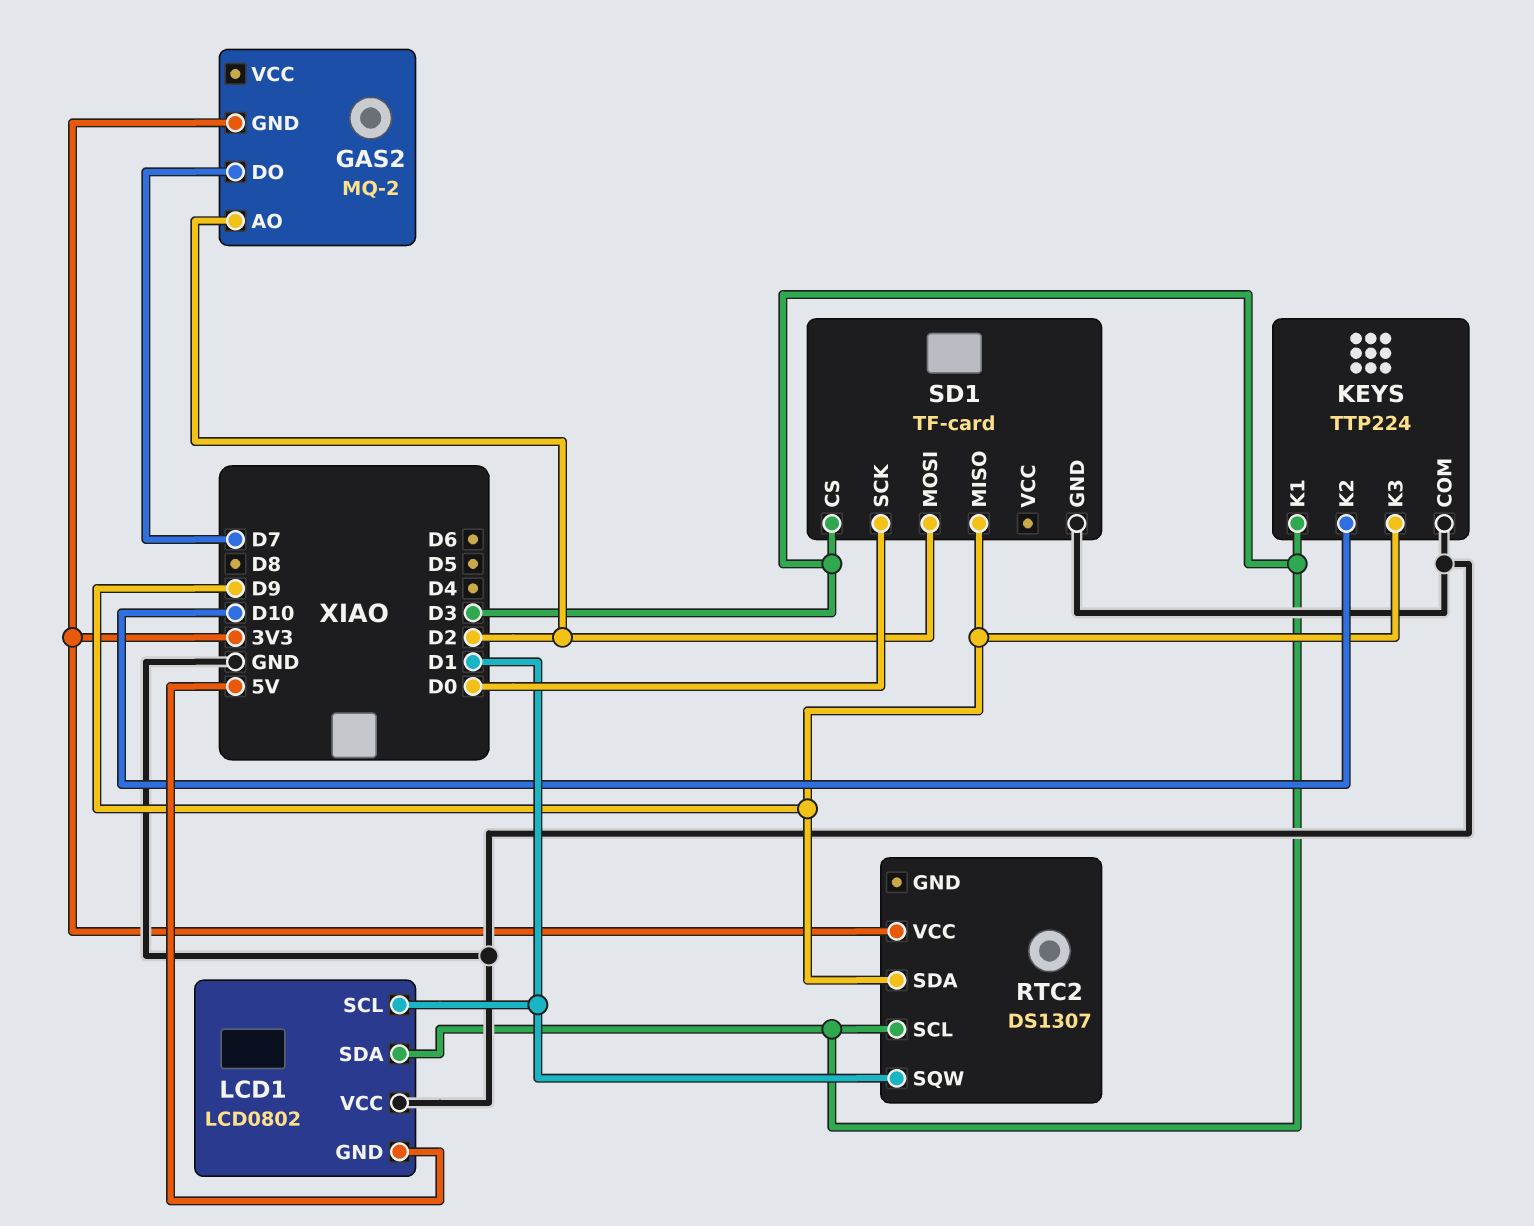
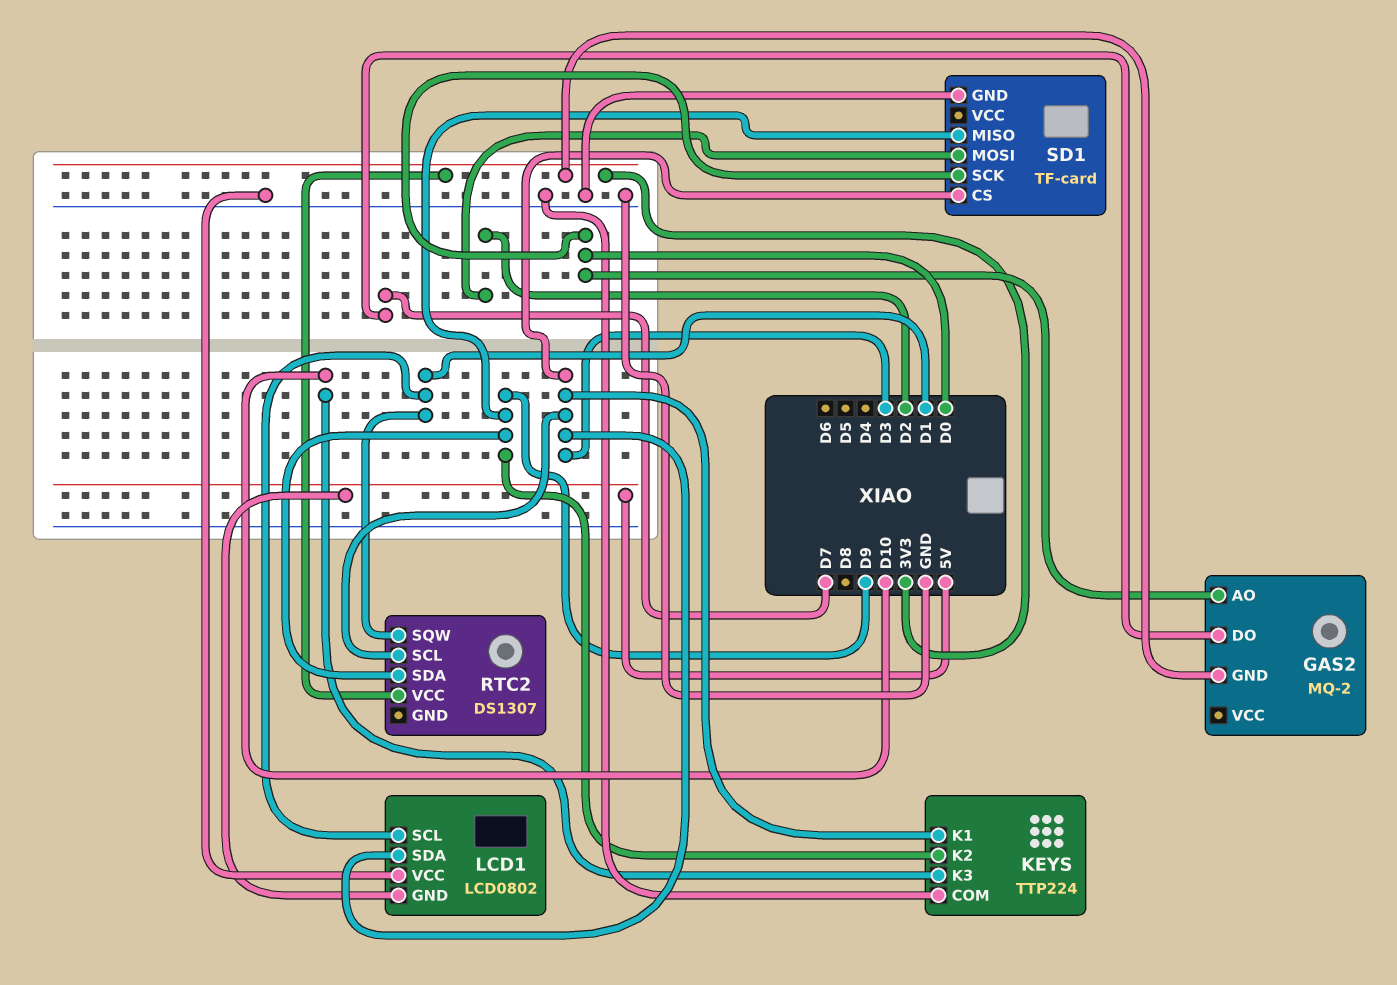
GAS2 pin AO: D2 -> D0
KEYS pin K2: D10 -> D9
KEYS pin K3: D9 -> D10

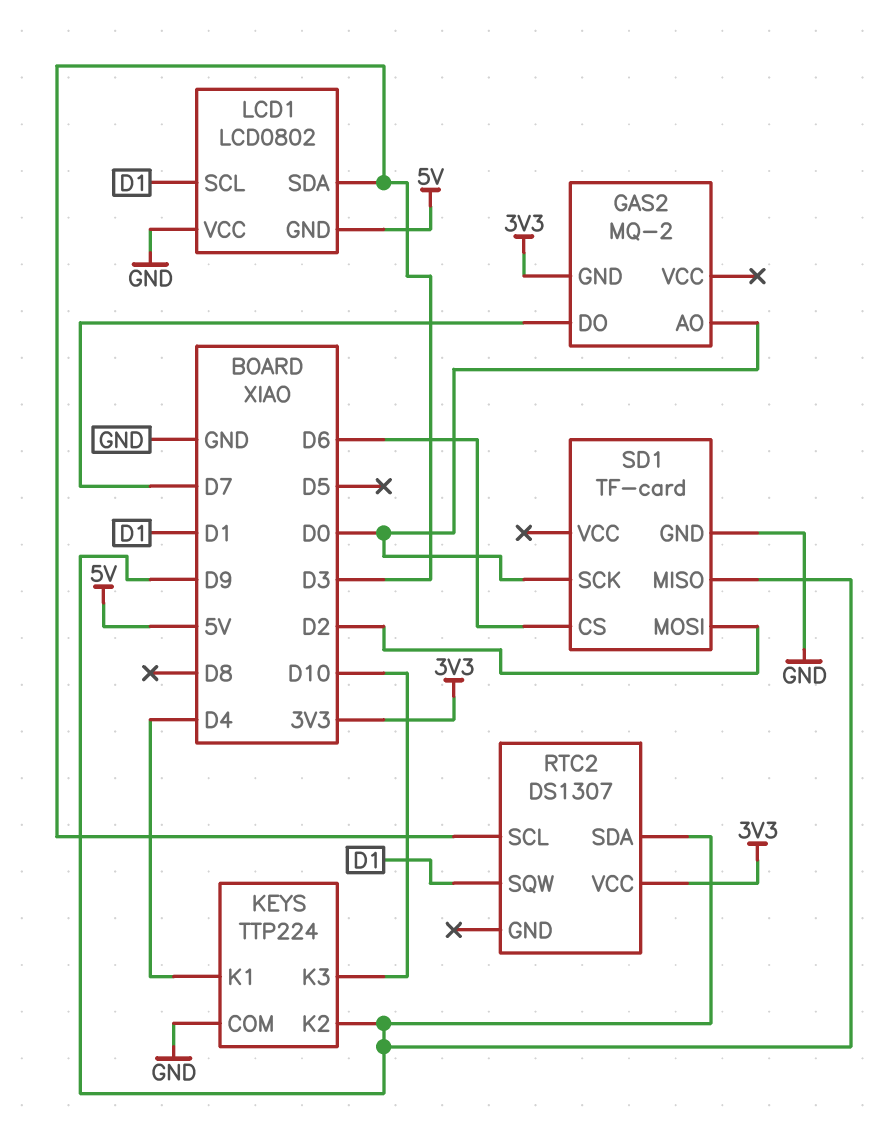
KEYS pin K1: D3 -> D4
SD1 pin CS: D3 -> D6

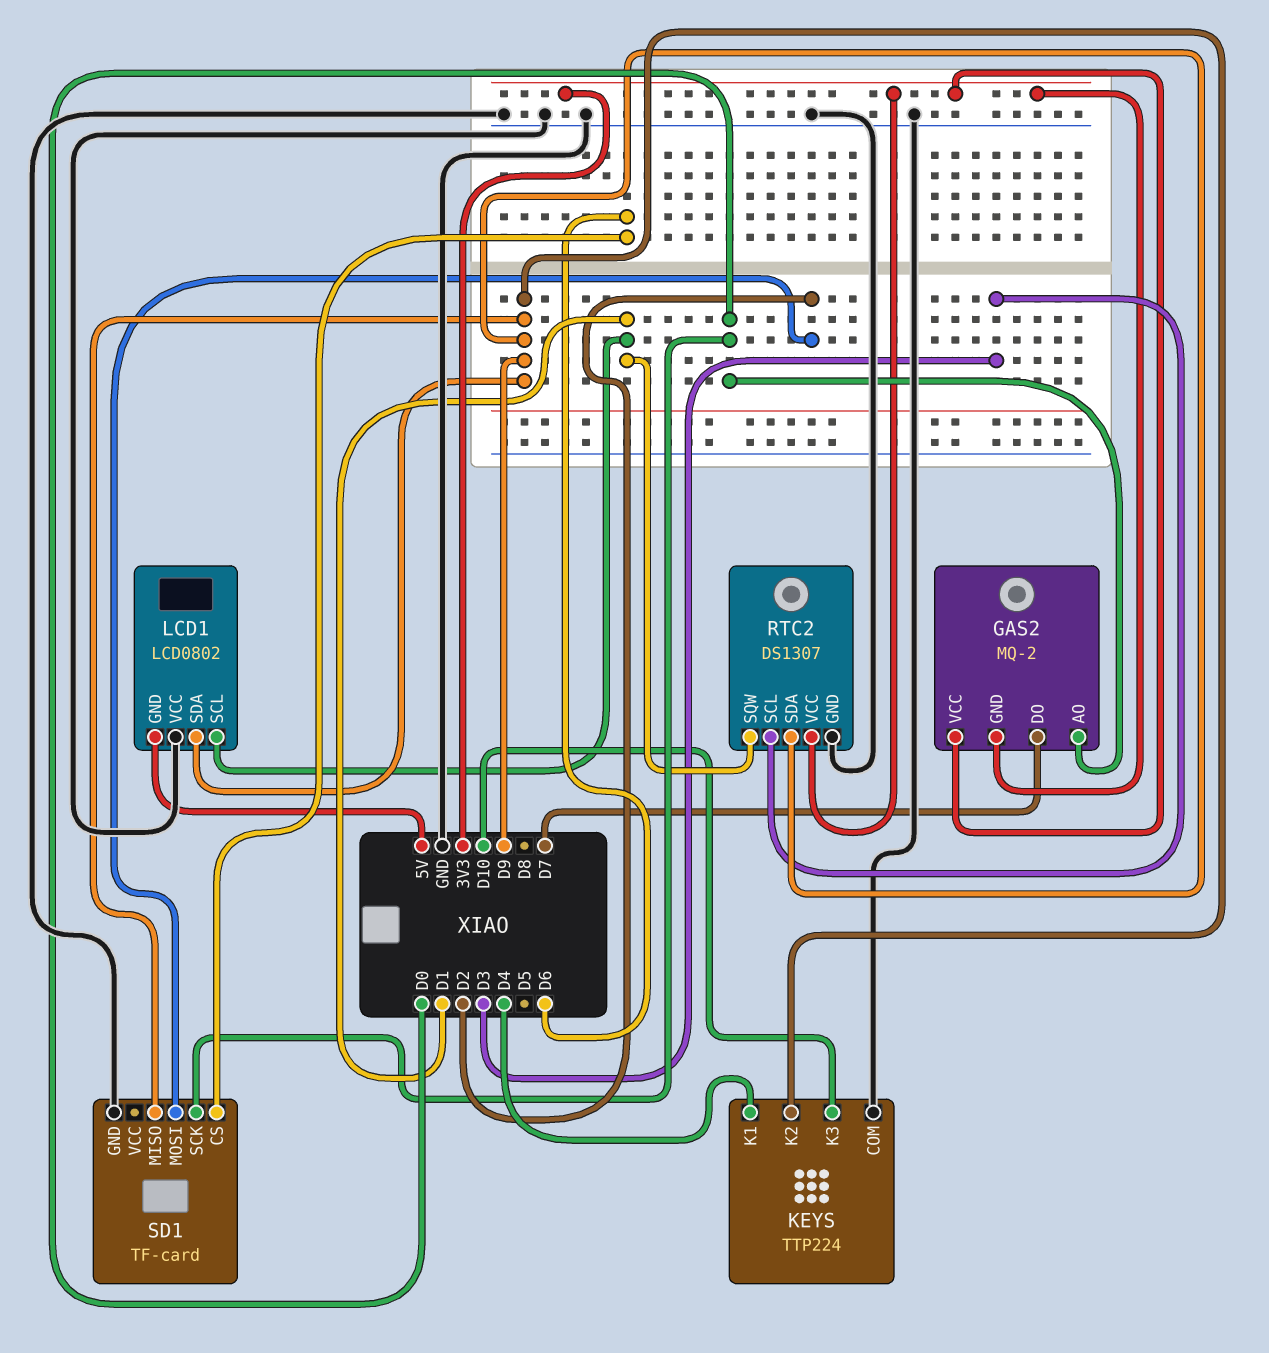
GAS2 pin VCC: none -> 3V3
LCD1 pin SDA: D3 -> D9
RTC2 pin GND: none -> GND

